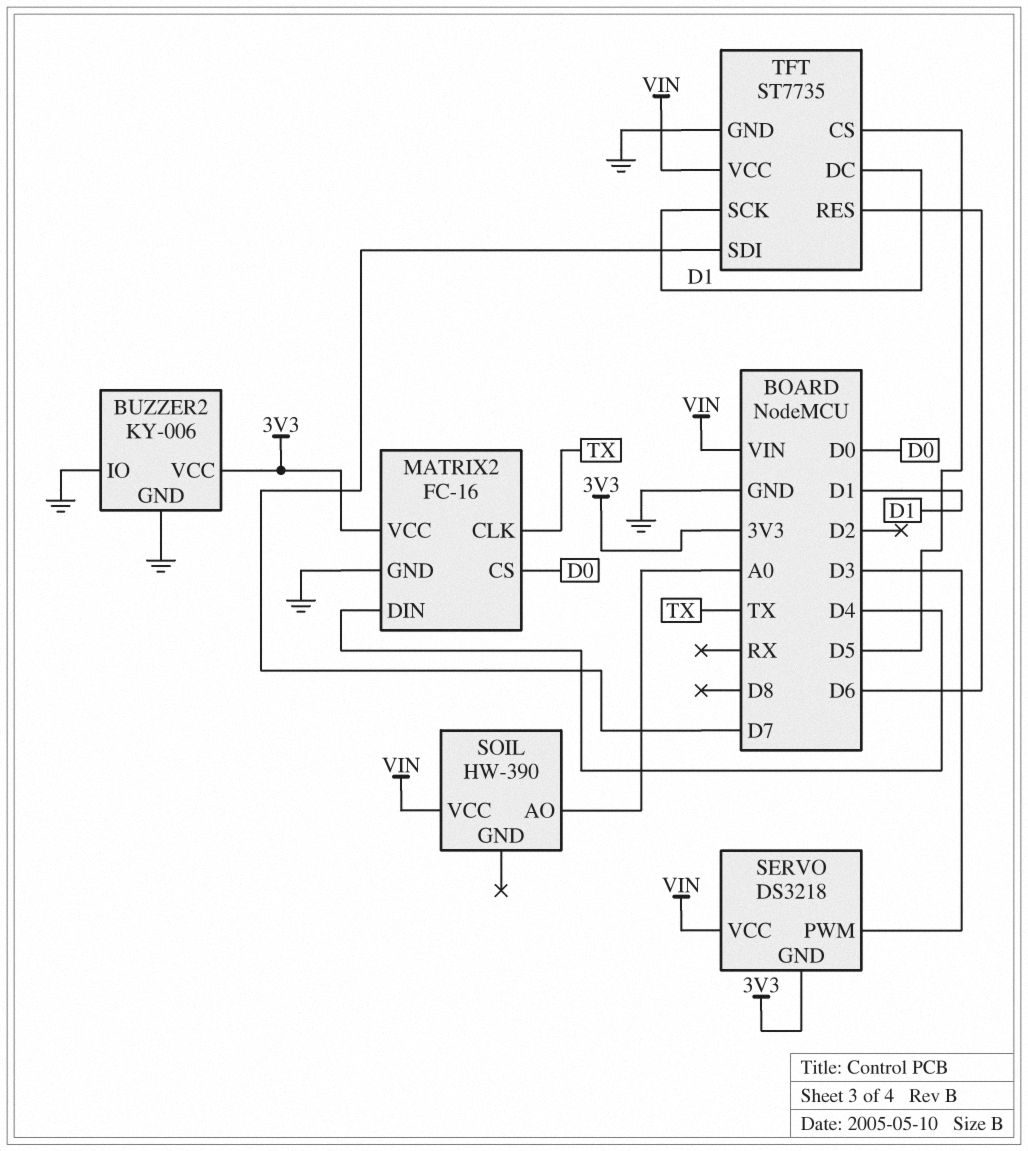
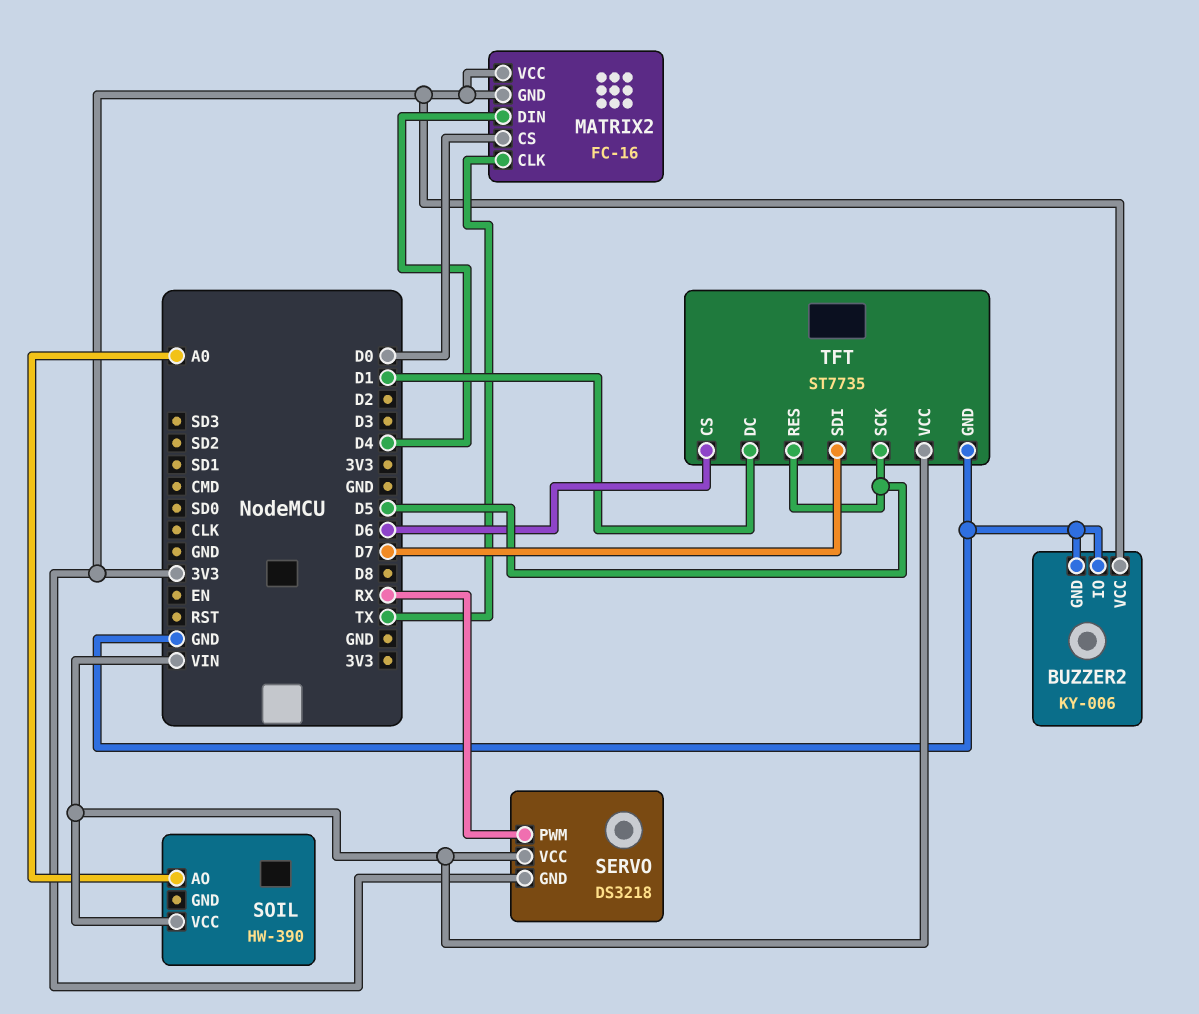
MATRIX2 pin GND: GND -> 3V3
SERVO pin PWM: D3 -> RX
TFT pin CS: D5 -> D6
TFT pin RES: D6 -> D5
TFT pin SCK: D1 -> D5

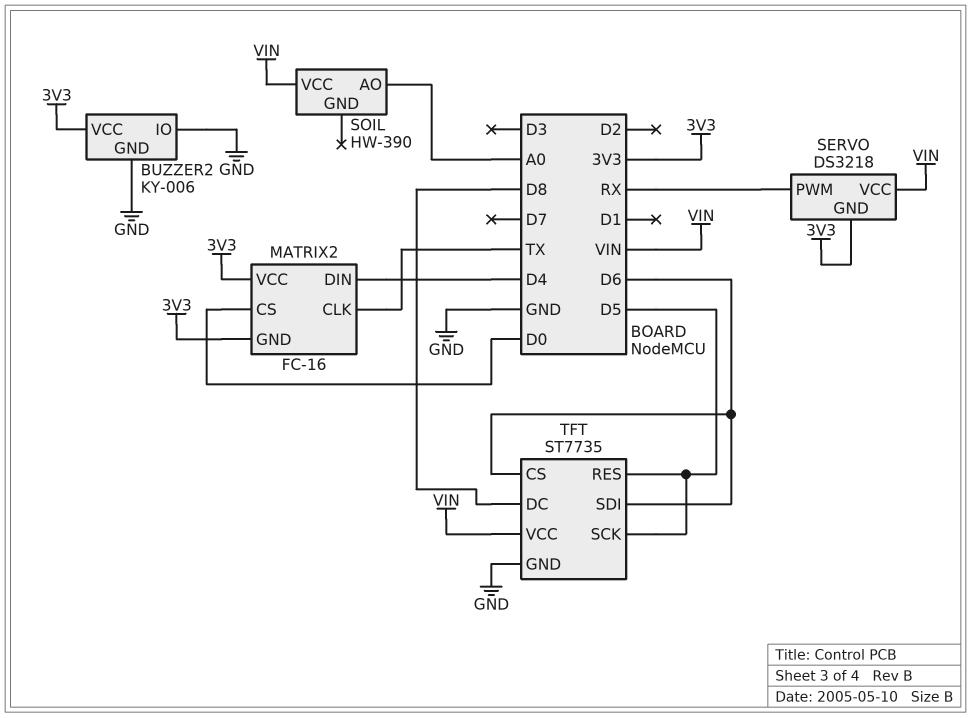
TFT pin DC: D1 -> D8
TFT pin SDI: D7 -> D6

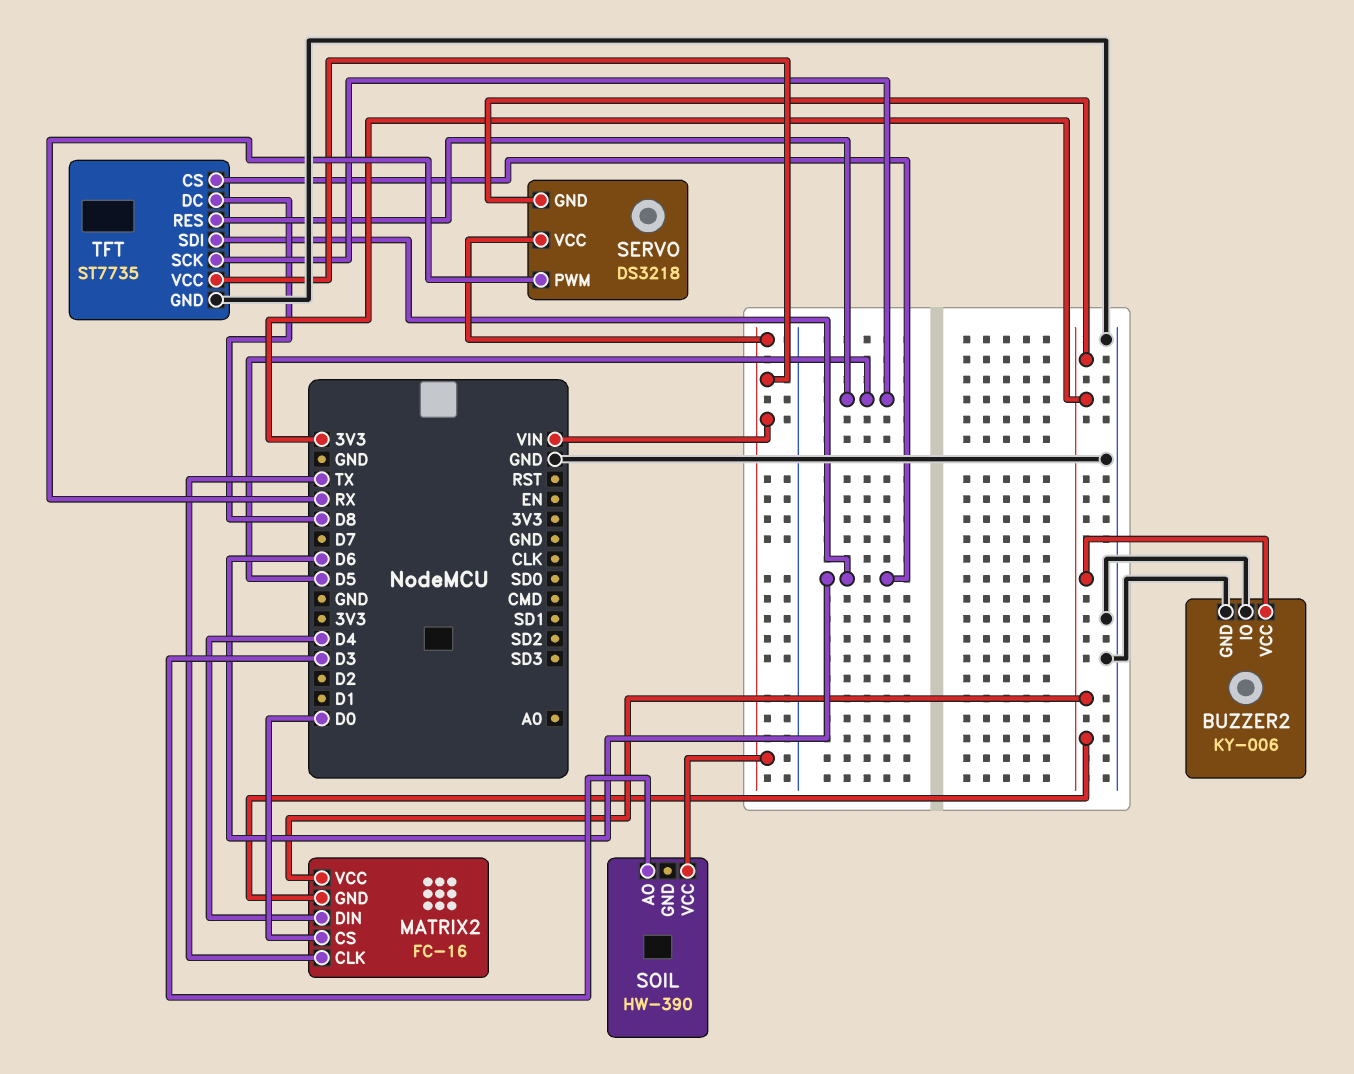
SOIL pin AO: A0 -> D3

